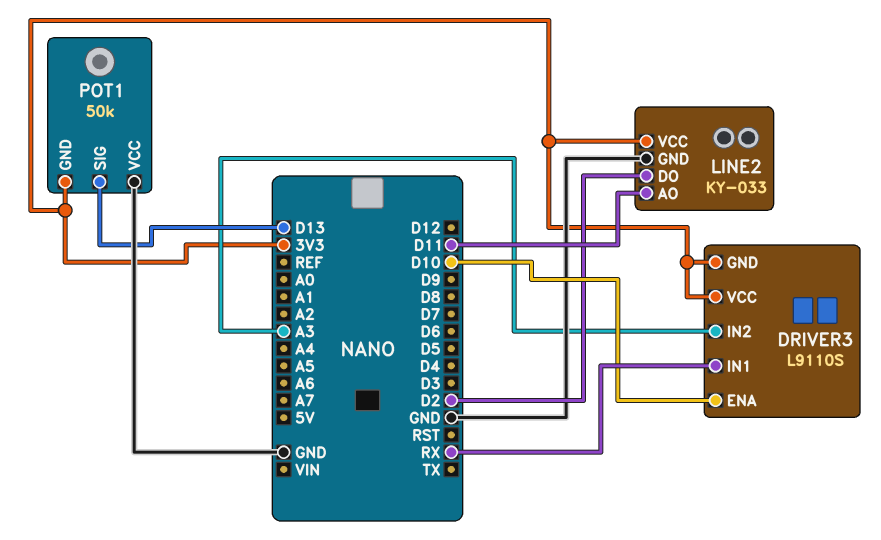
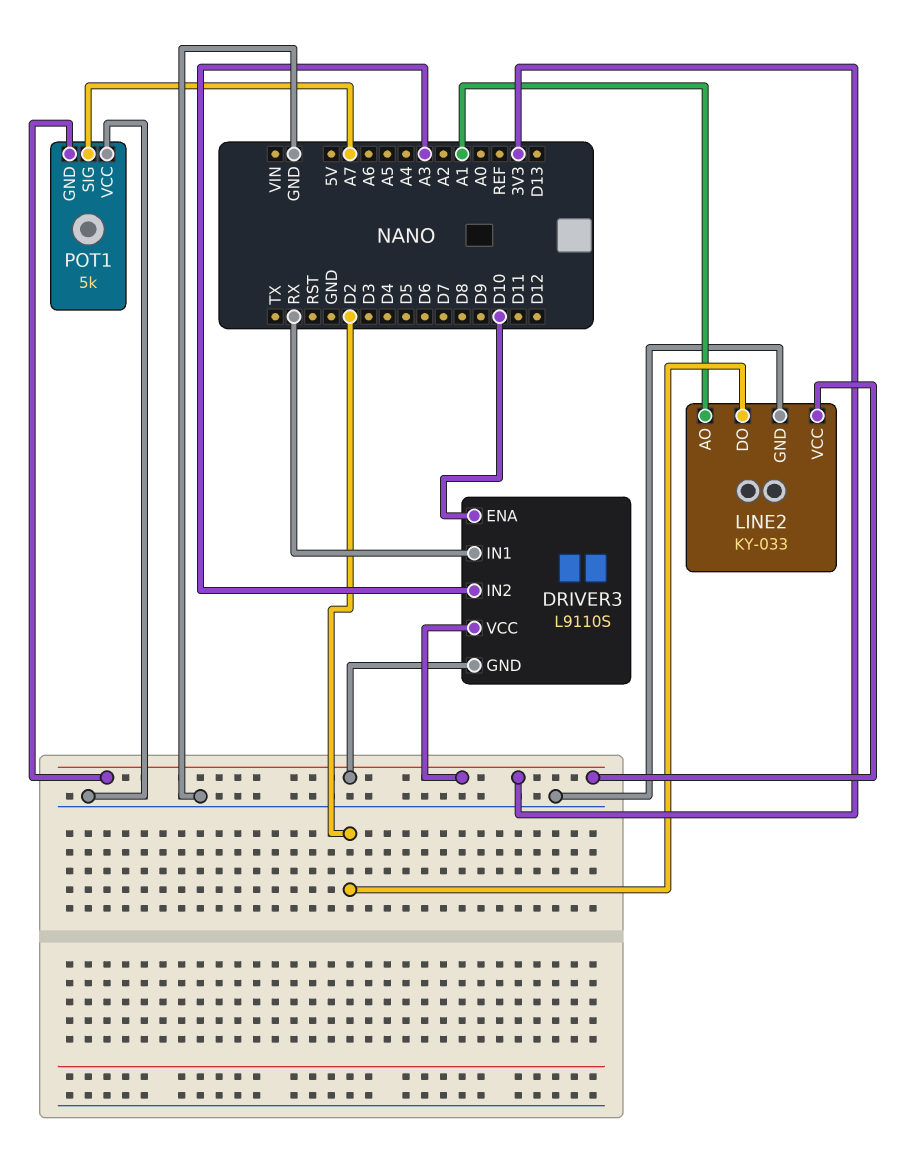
LINE2 pin AO: D11 -> A1
POT1: 50k -> 5k
POT1 pin SIG: D13 -> A7

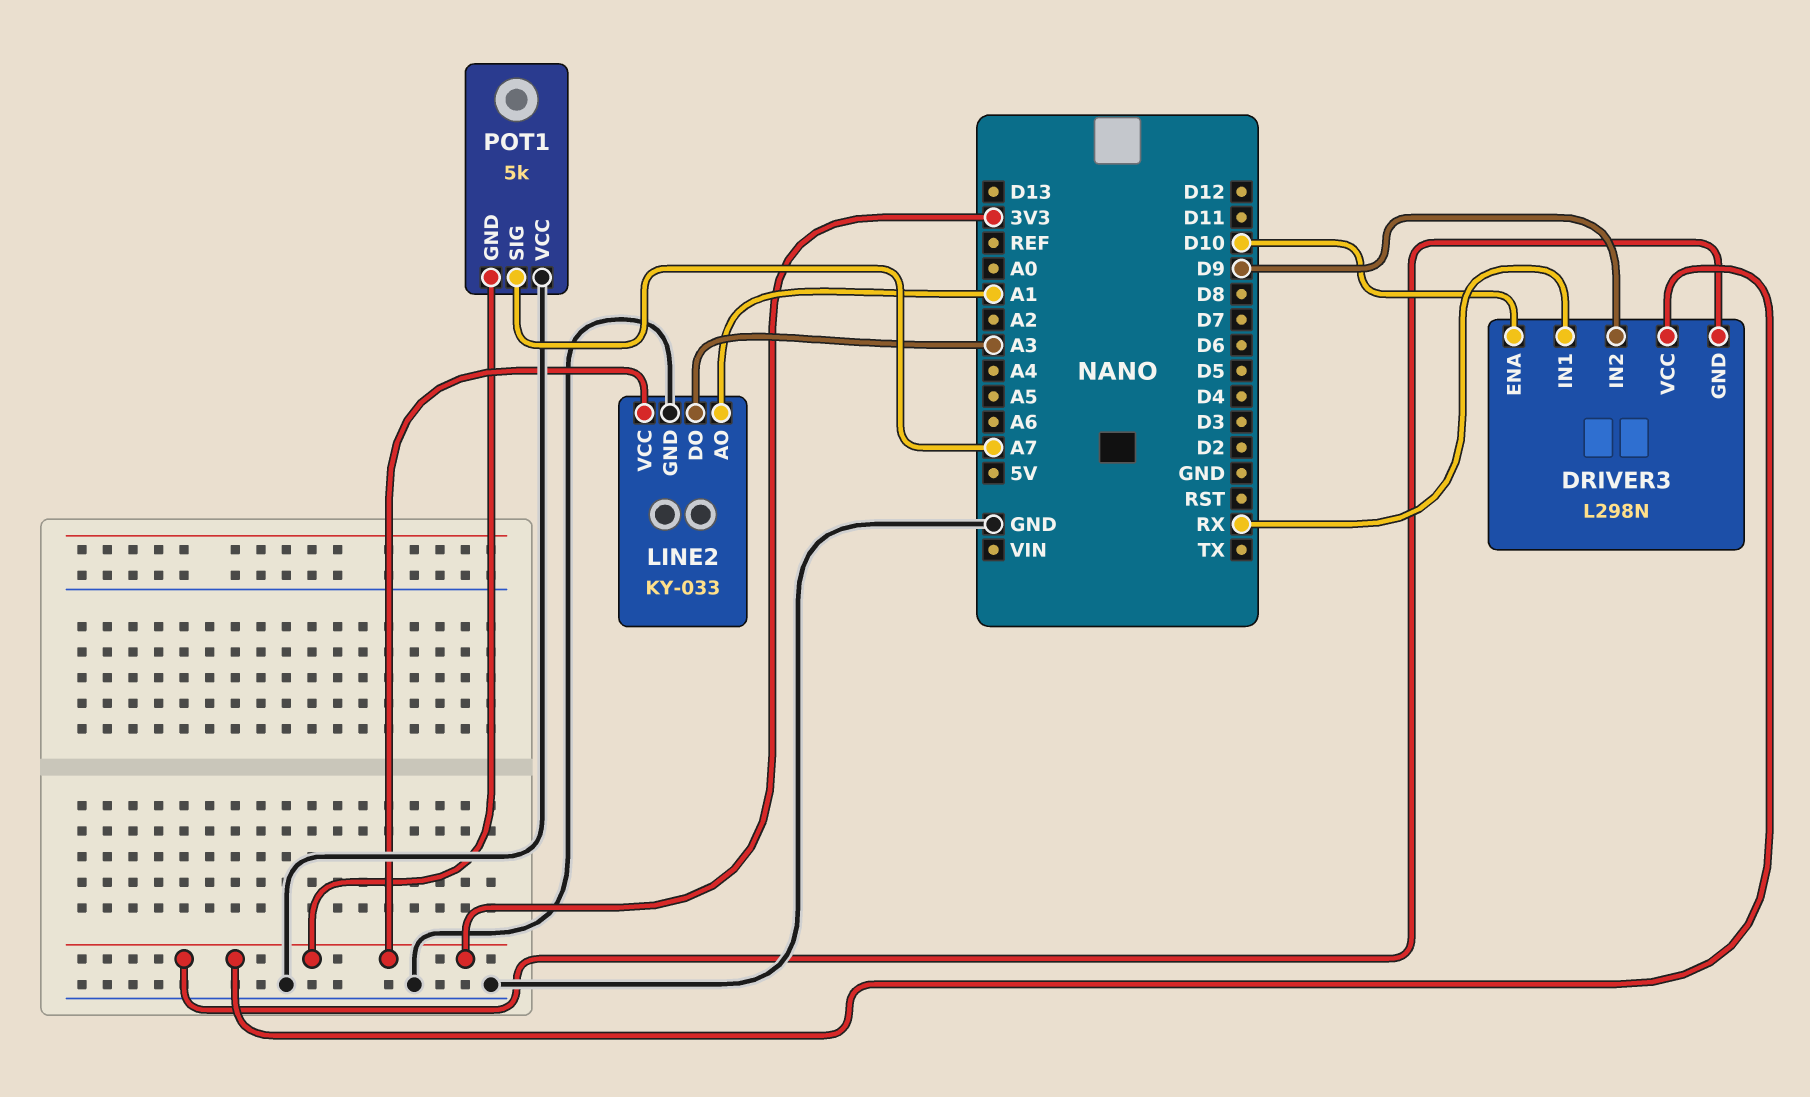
DRIVER3: L9110S -> L298N
DRIVER3 pin IN2: A3 -> D9
LINE2 pin DO: D2 -> A3

